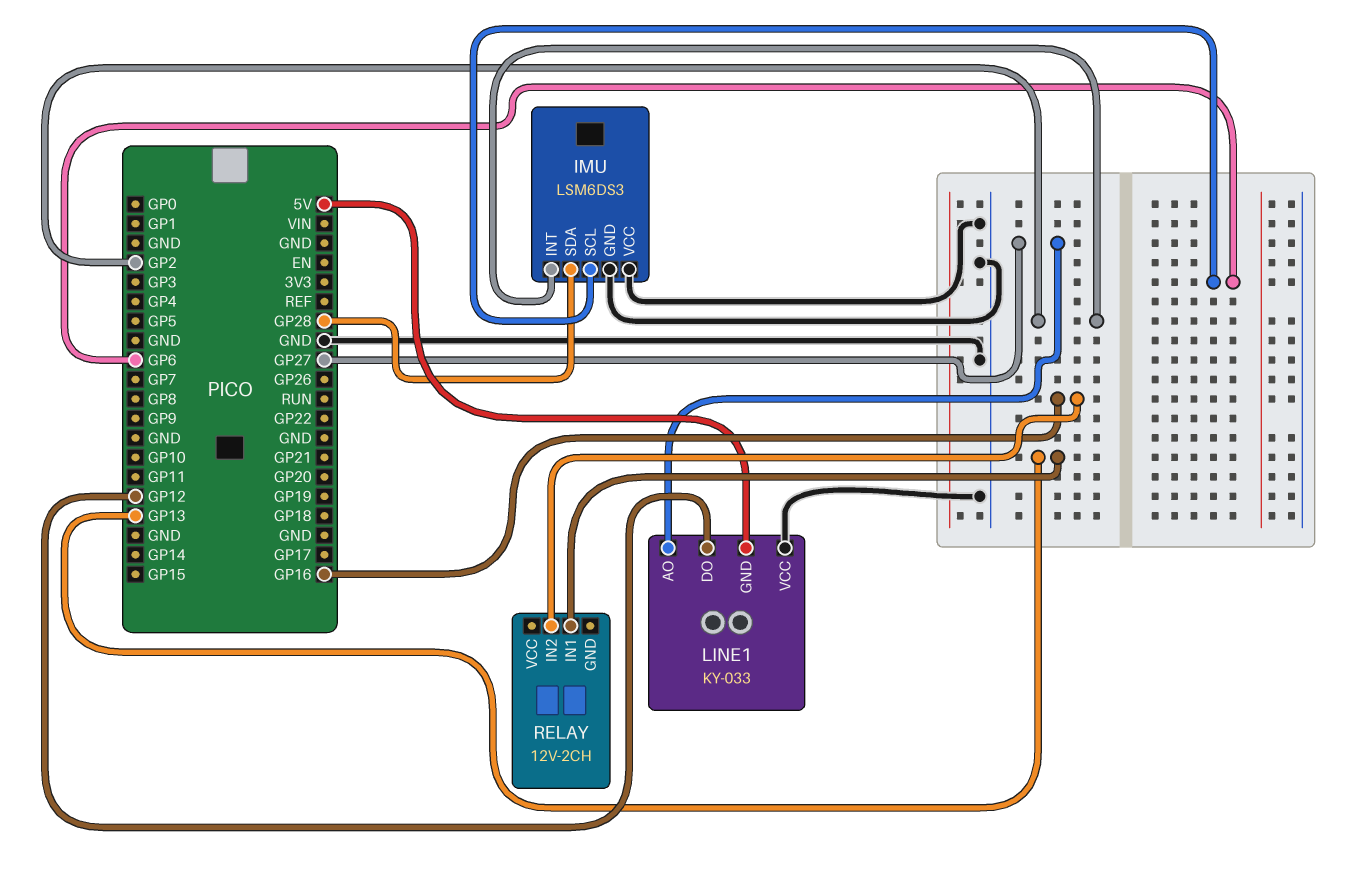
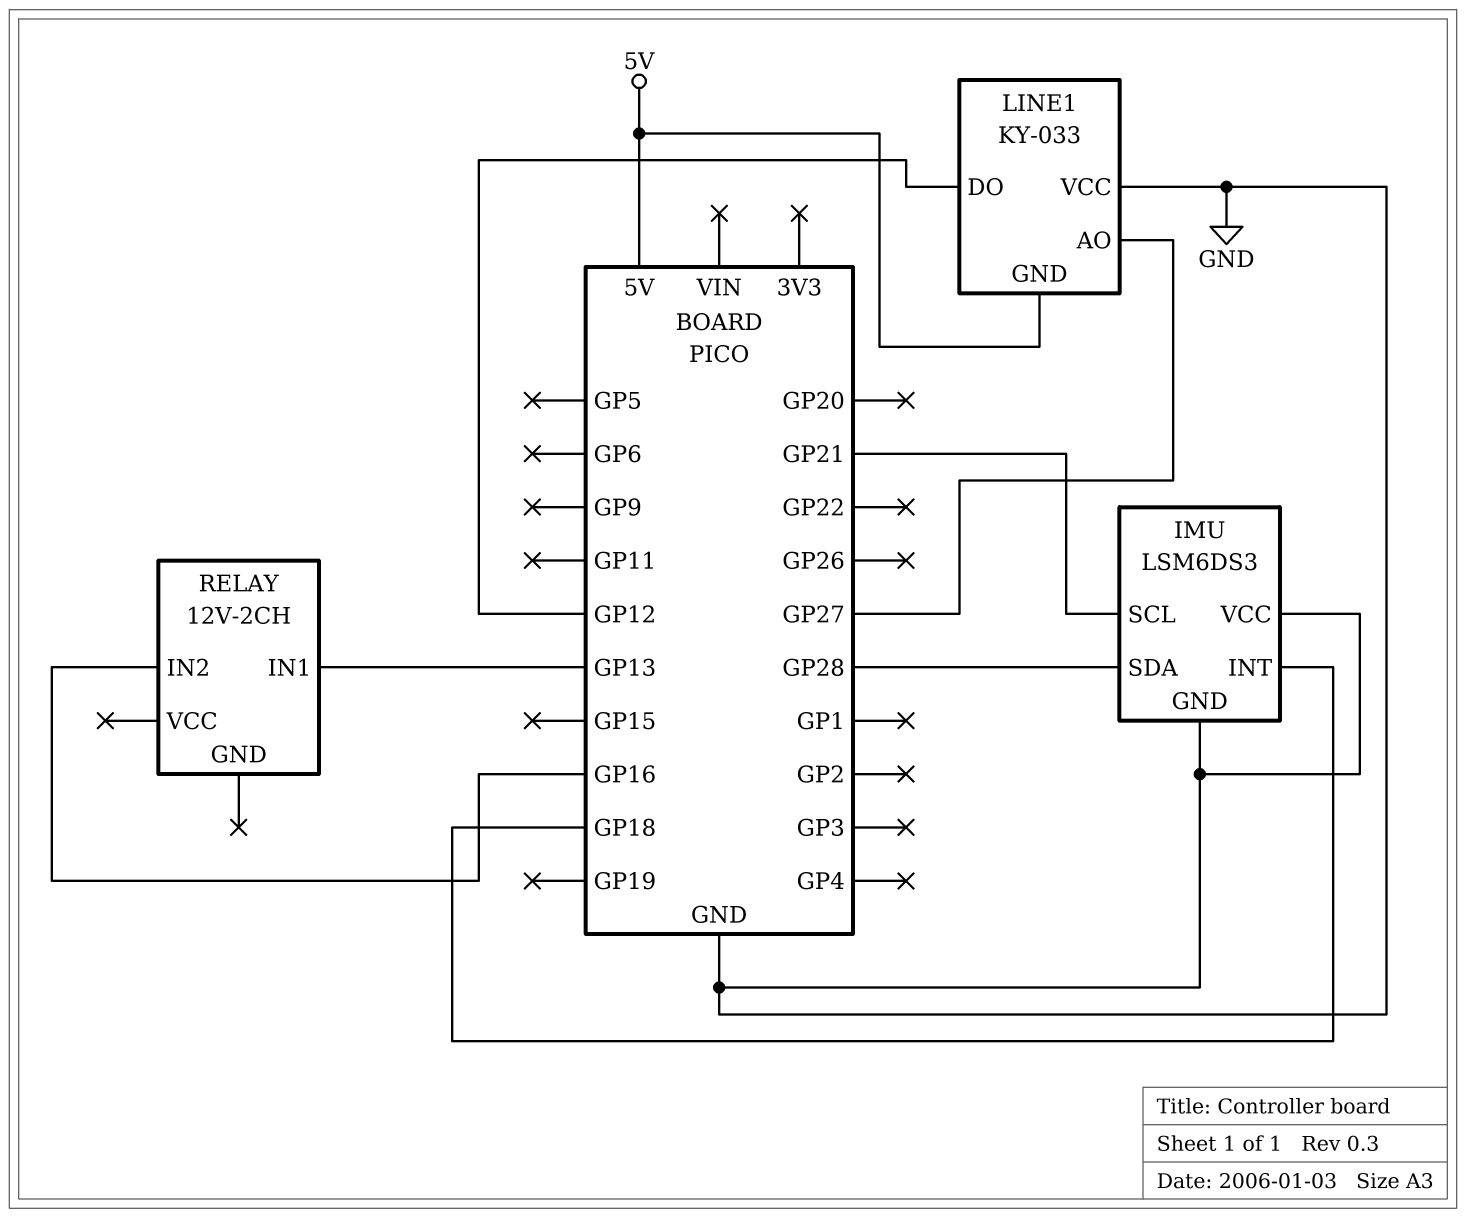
IMU pin INT: GP2 -> GP18
IMU pin SCL: GP6 -> GP21

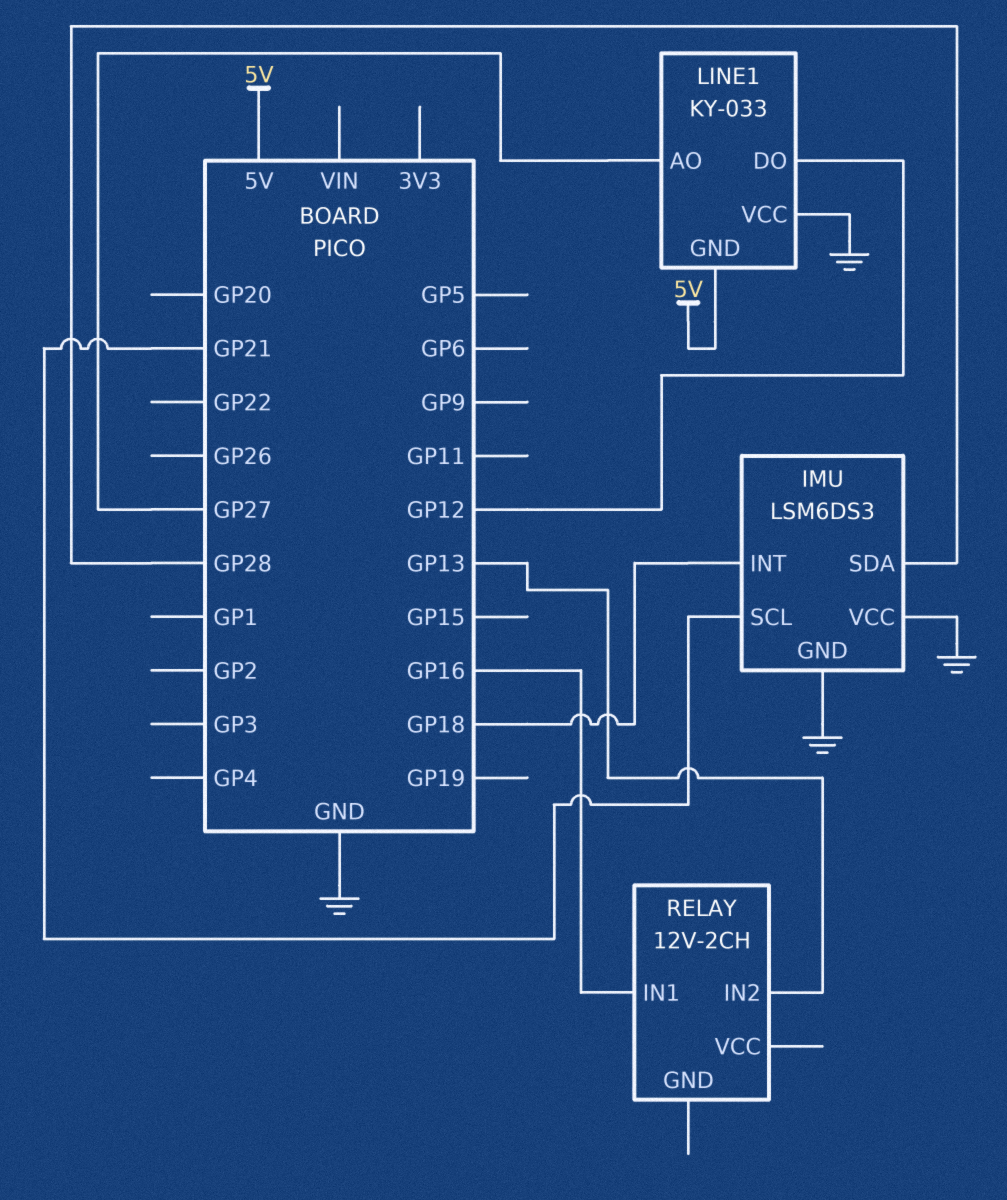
RELAY pin IN1: GP13 -> GP16
RELAY pin IN2: GP16 -> GP13

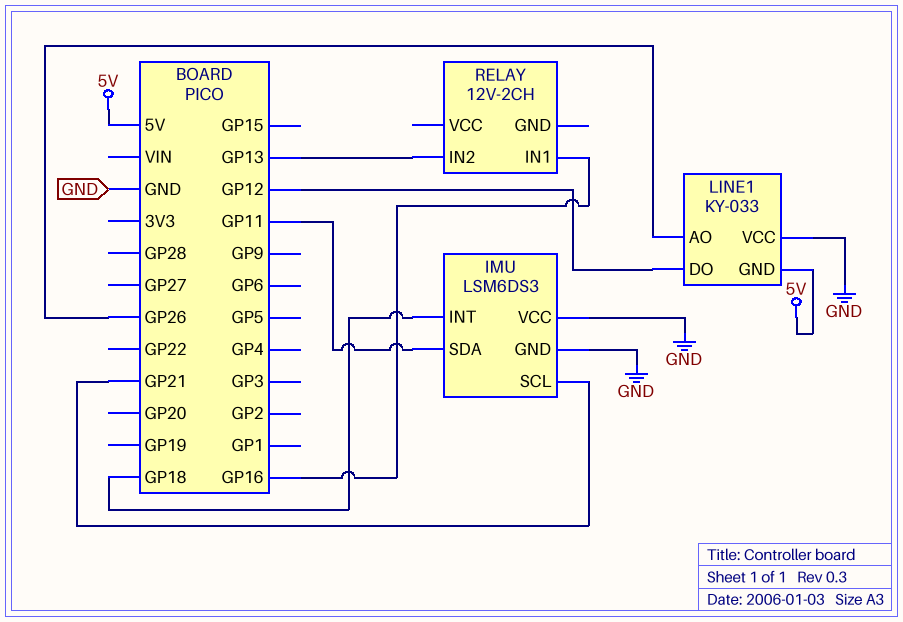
IMU pin SDA: GP28 -> GP11
LINE1 pin AO: GP27 -> GP26

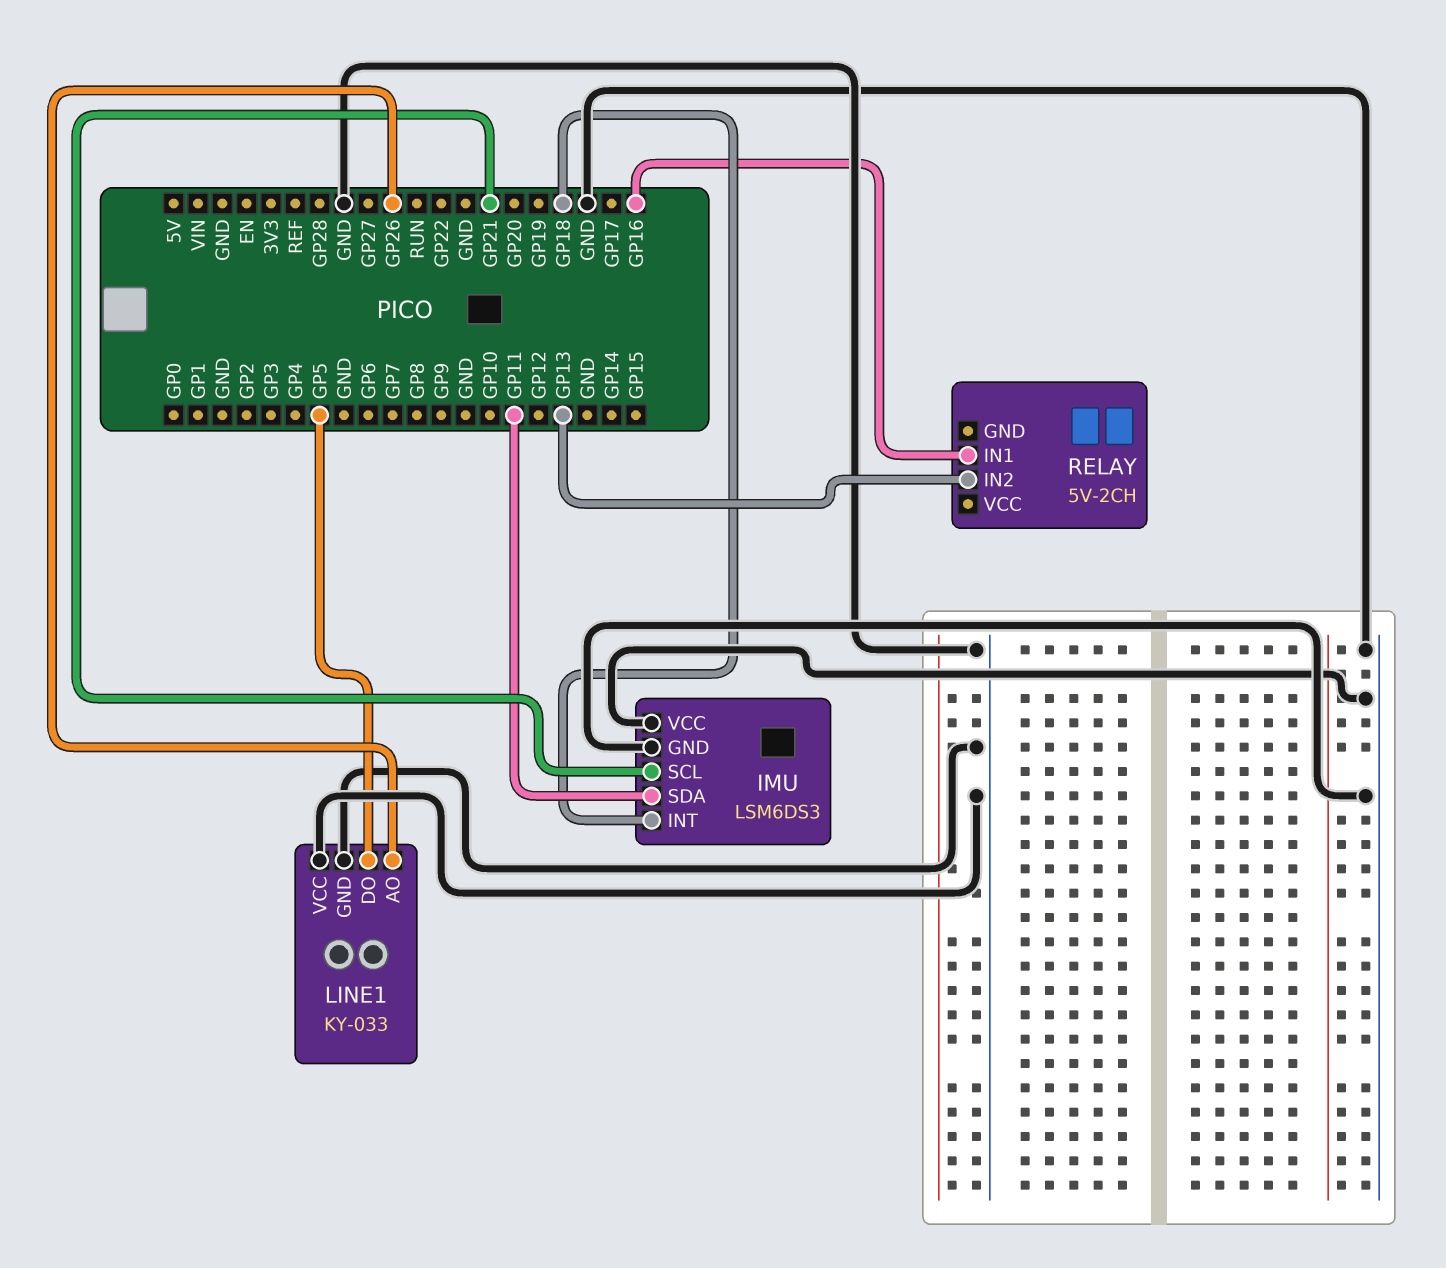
LINE1 pin DO: GP12 -> GP5
LINE1 pin GND: 5V -> GND
RELAY: 12V-2CH -> 5V-2CH

